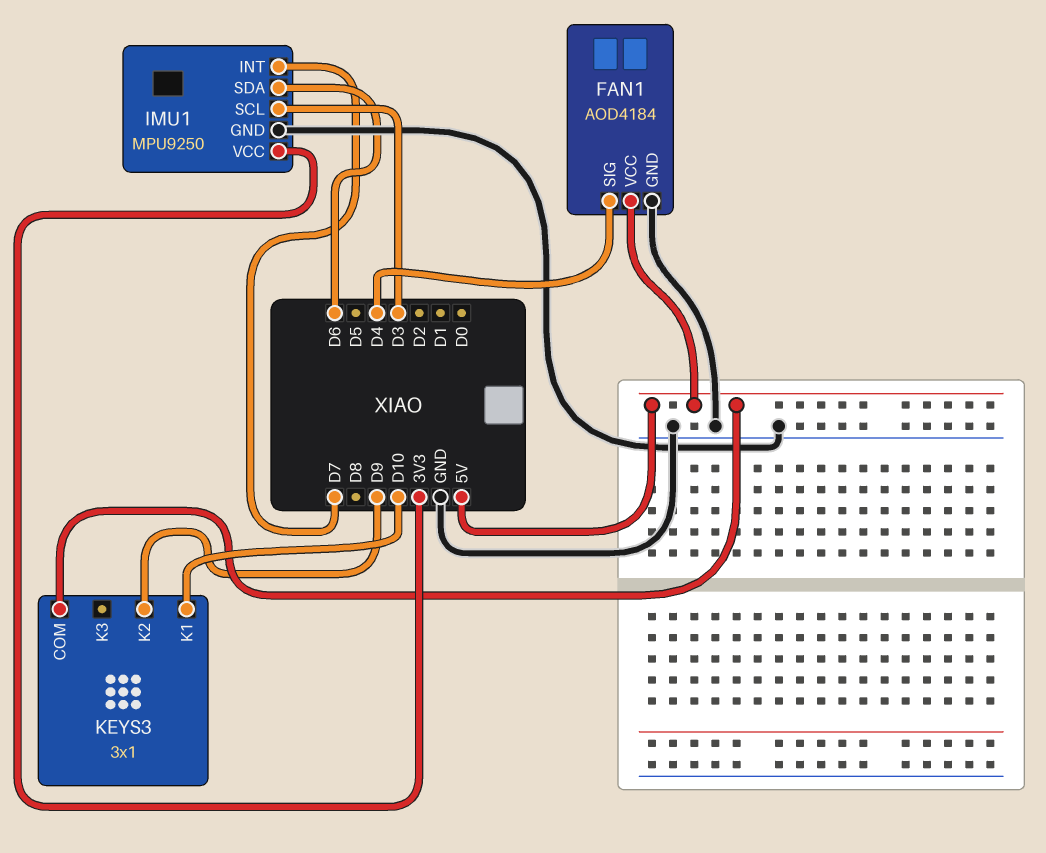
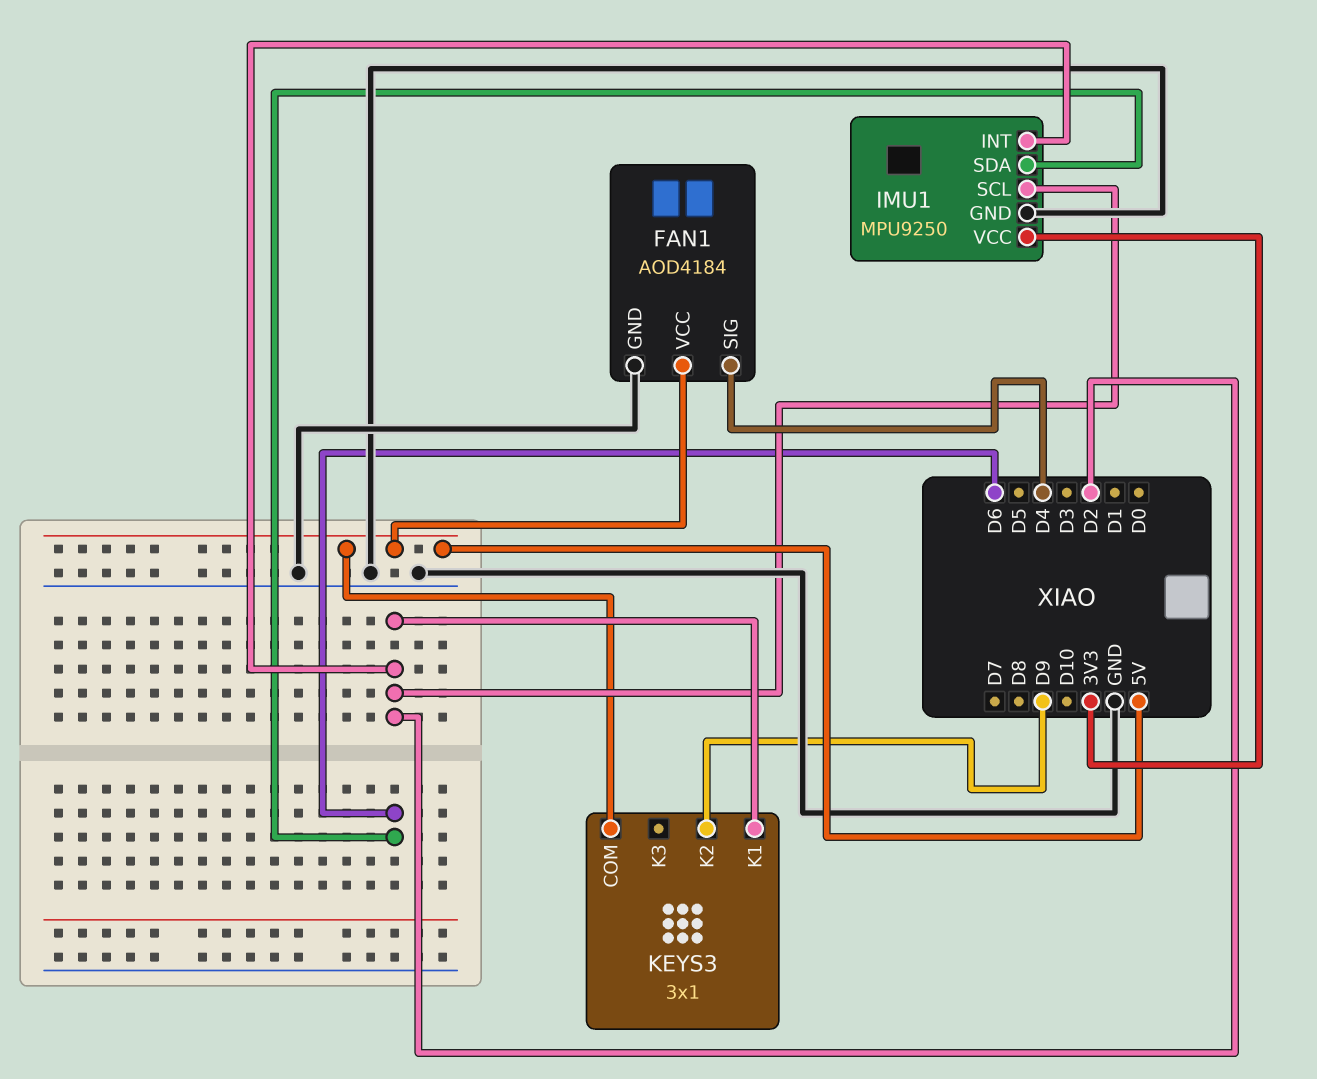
IMU1 pin INT: D7 -> D2
IMU1 pin SCL: D3 -> D2
KEYS3 pin K1: D10 -> D2

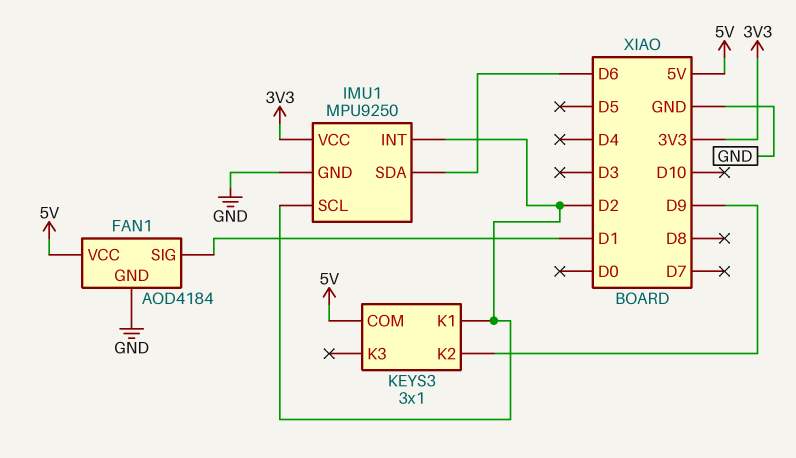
FAN1 pin SIG: D4 -> D1

